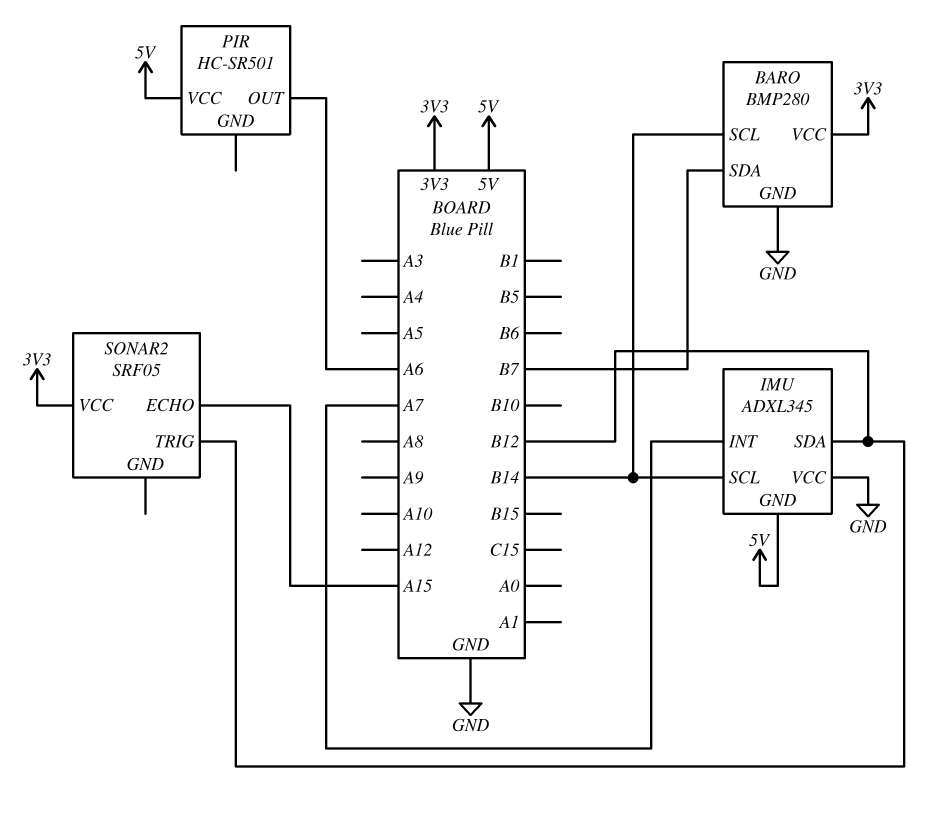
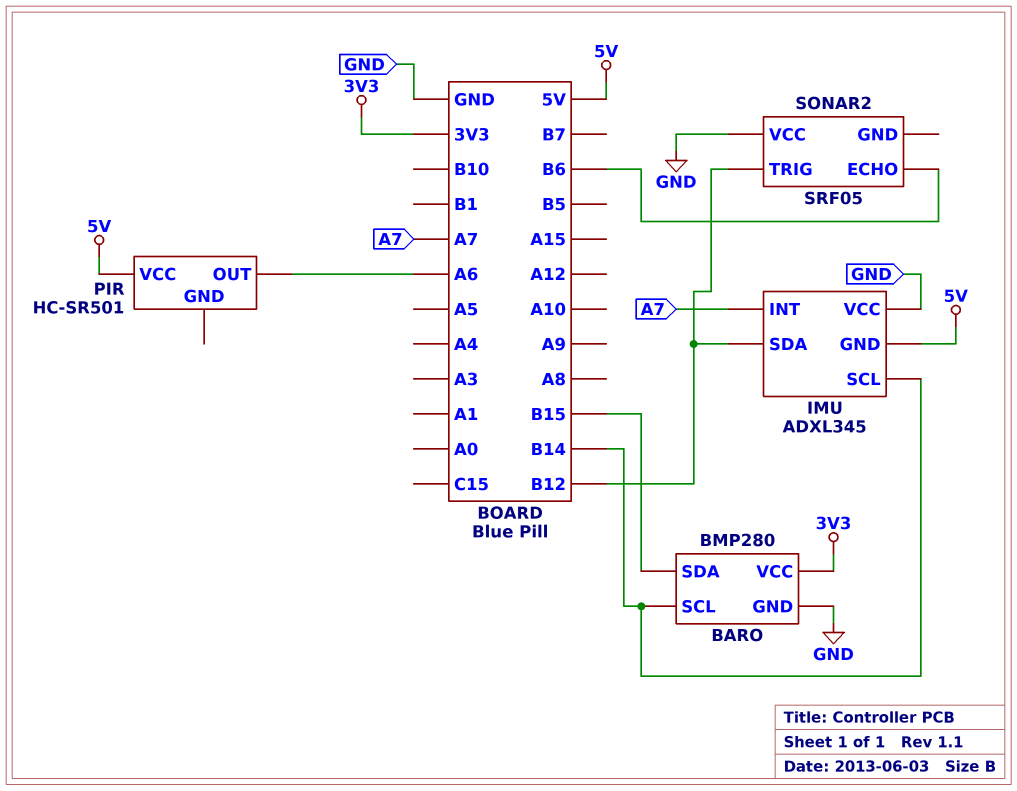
BARO pin SDA: B7 -> B15
SONAR2 pin ECHO: A15 -> B6
SONAR2 pin VCC: 3V3 -> GND

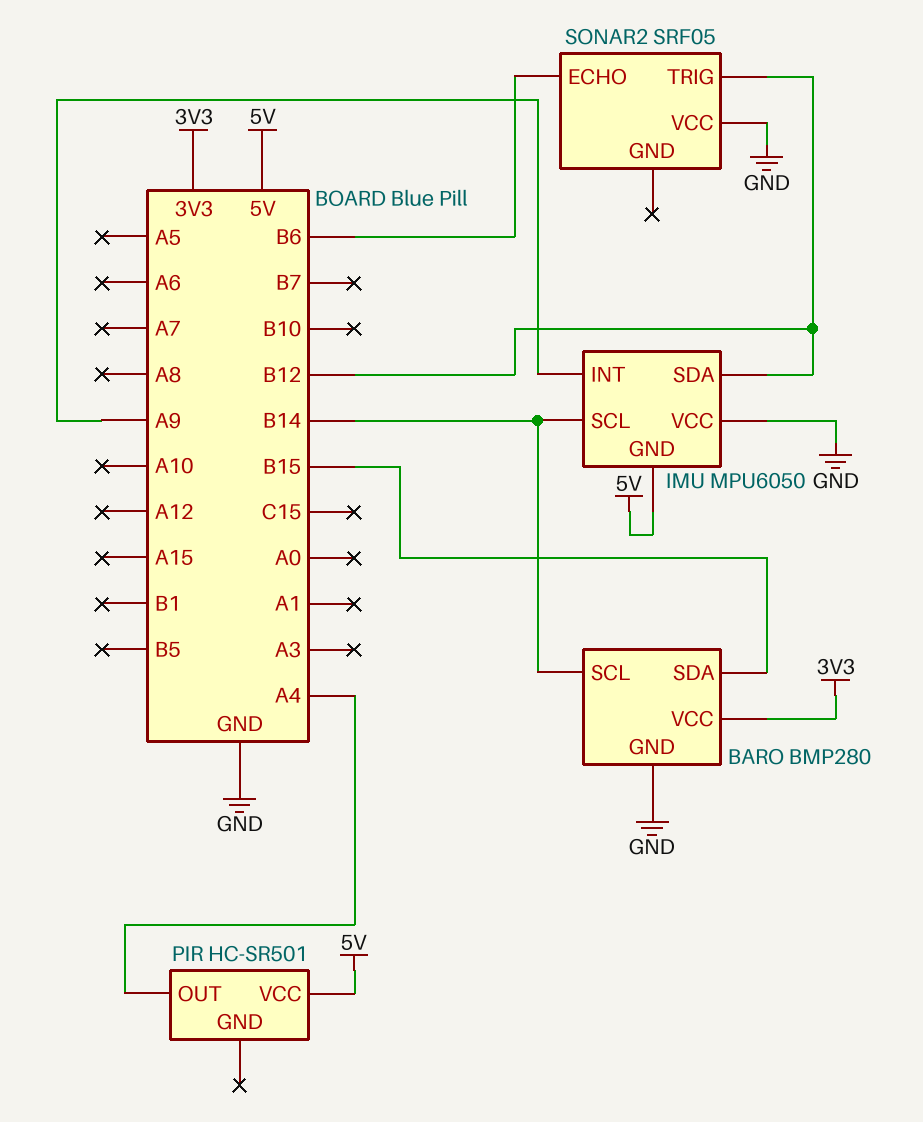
IMU: ADXL345 -> MPU6050
IMU pin INT: A7 -> A9
PIR pin OUT: A6 -> A4

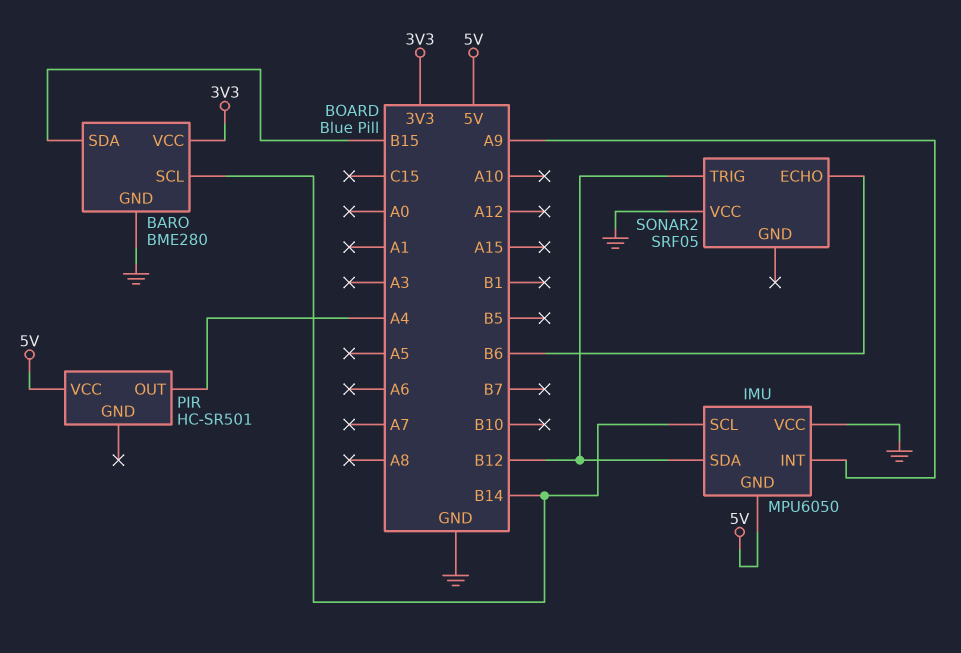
BARO: BMP280 -> BME280

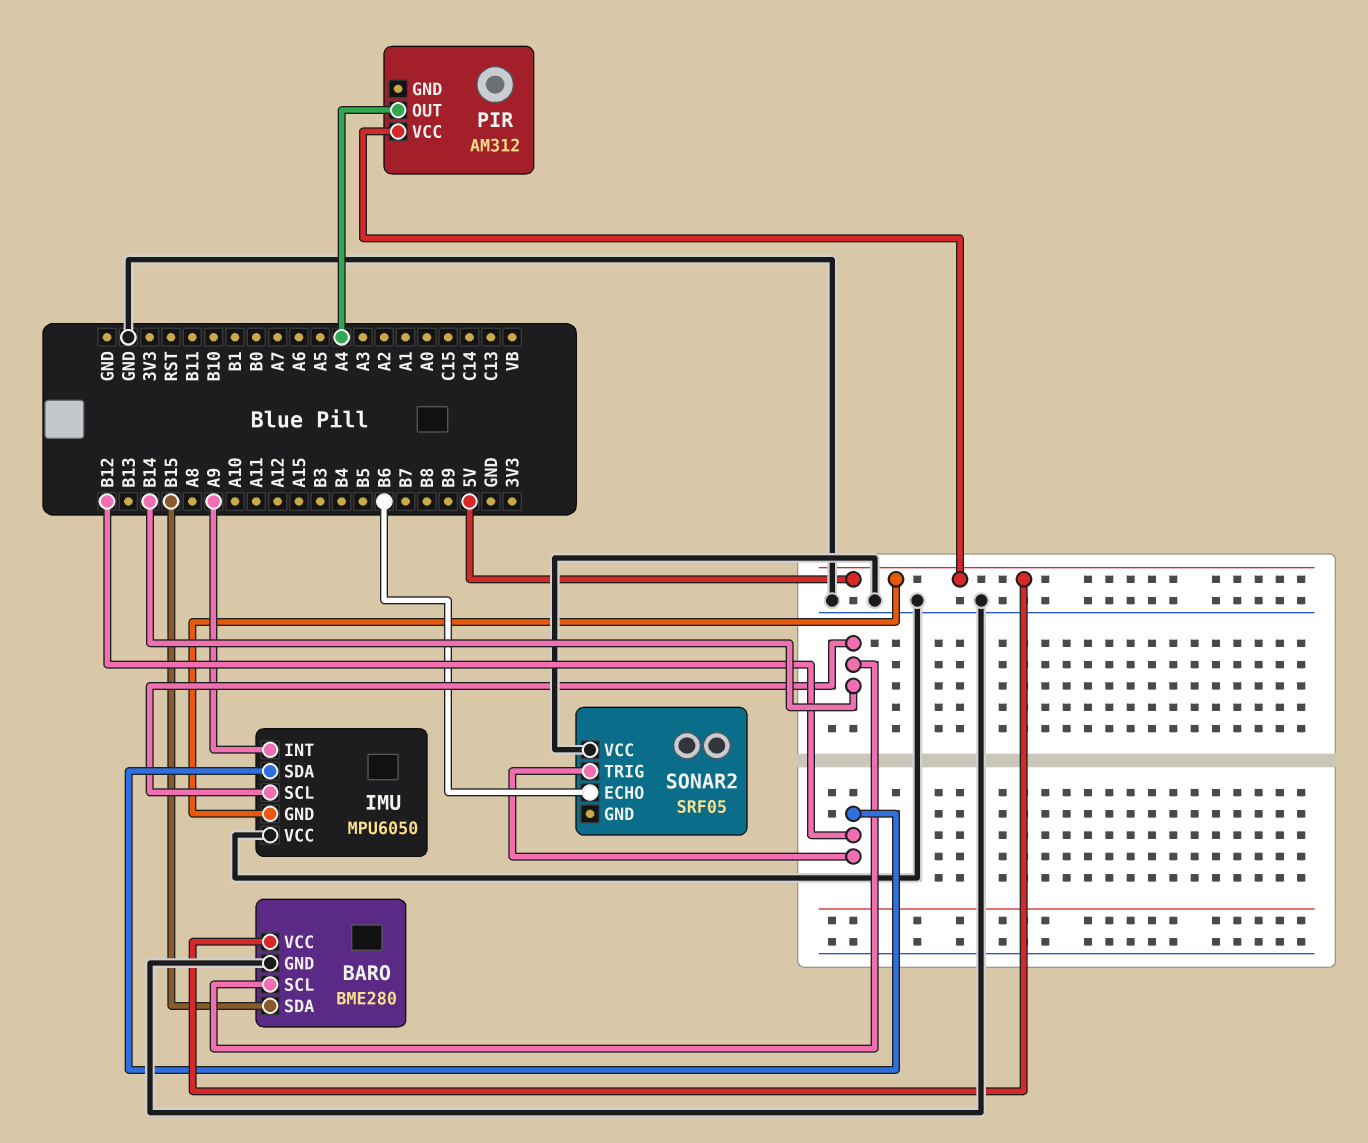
BARO pin VCC: 3V3 -> 5V
PIR: HC-SR501 -> AM312

